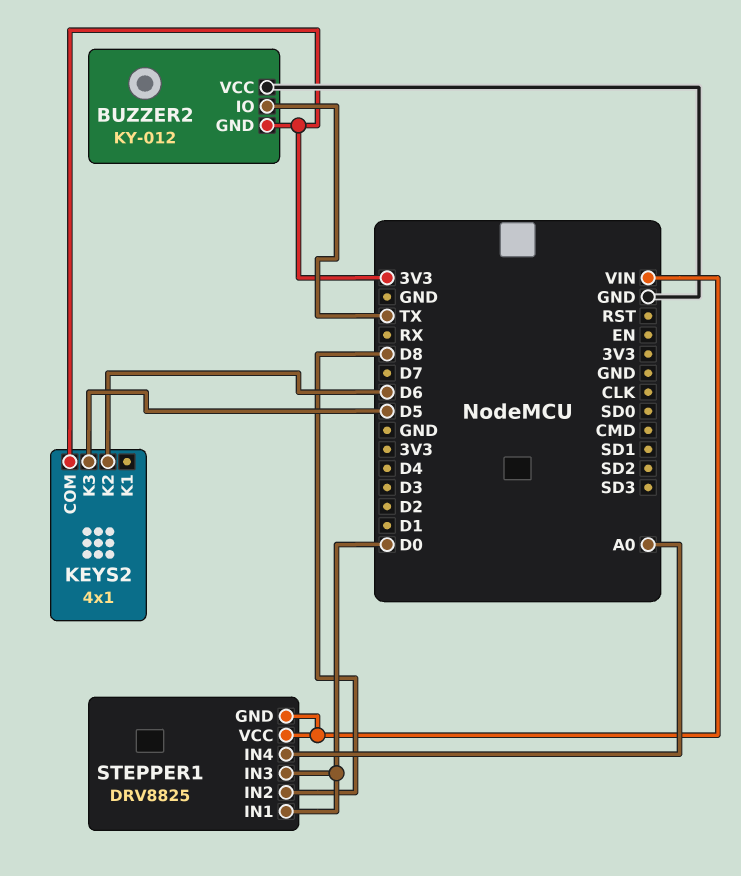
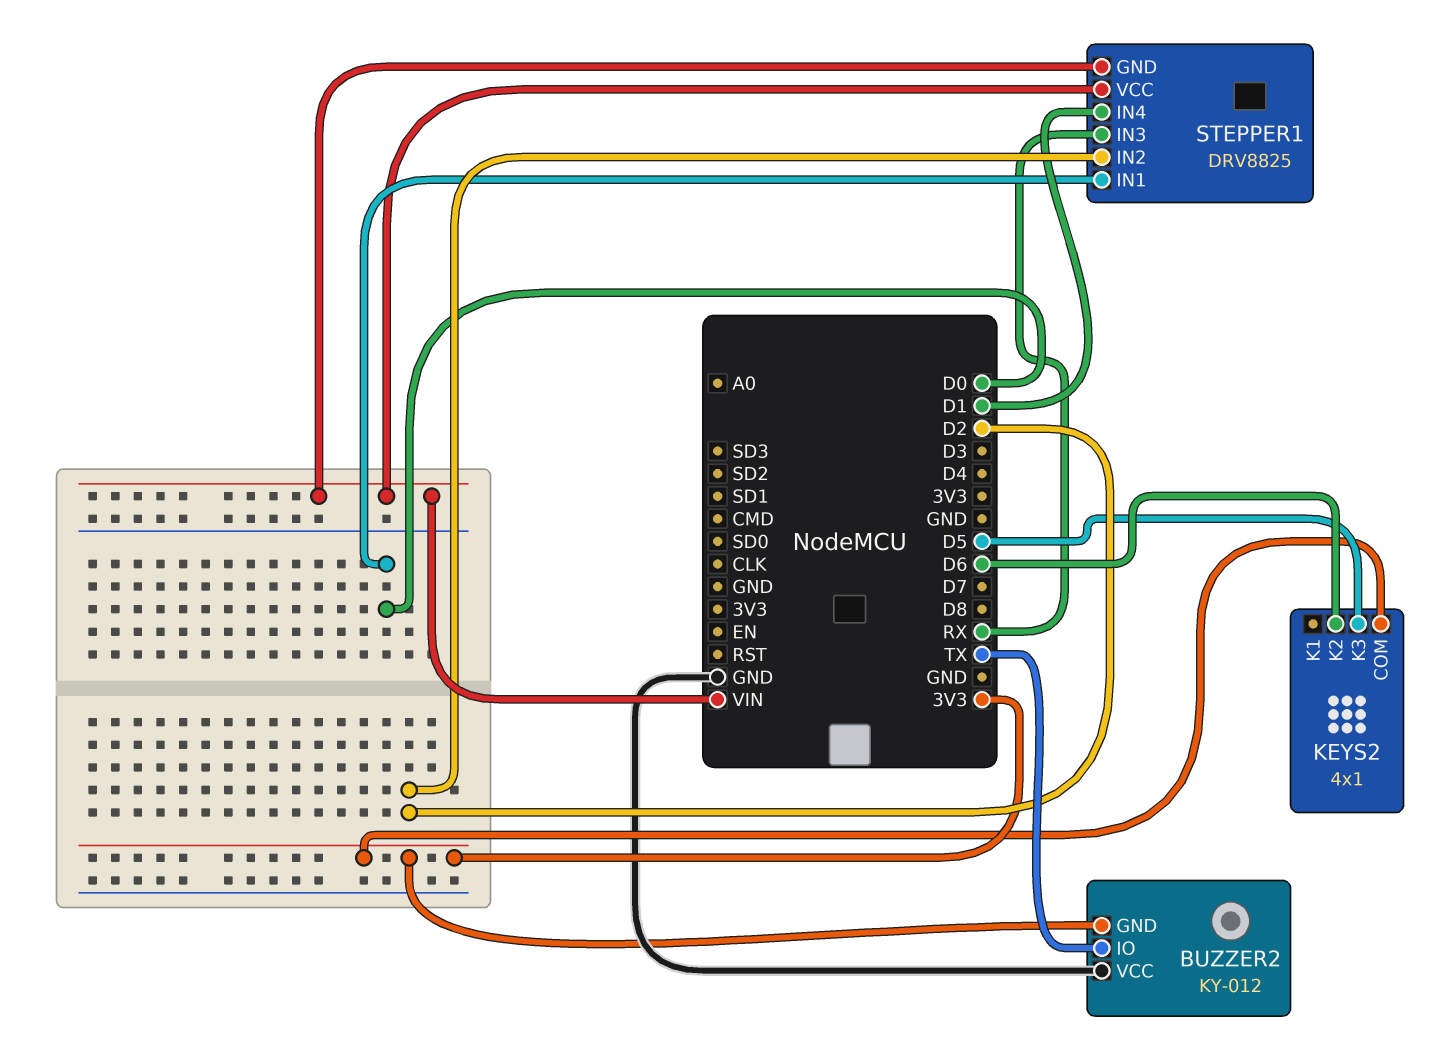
STEPPER1 pin IN2: D8 -> D2
STEPPER1 pin IN3: D0 -> RX
STEPPER1 pin IN4: A0 -> D1

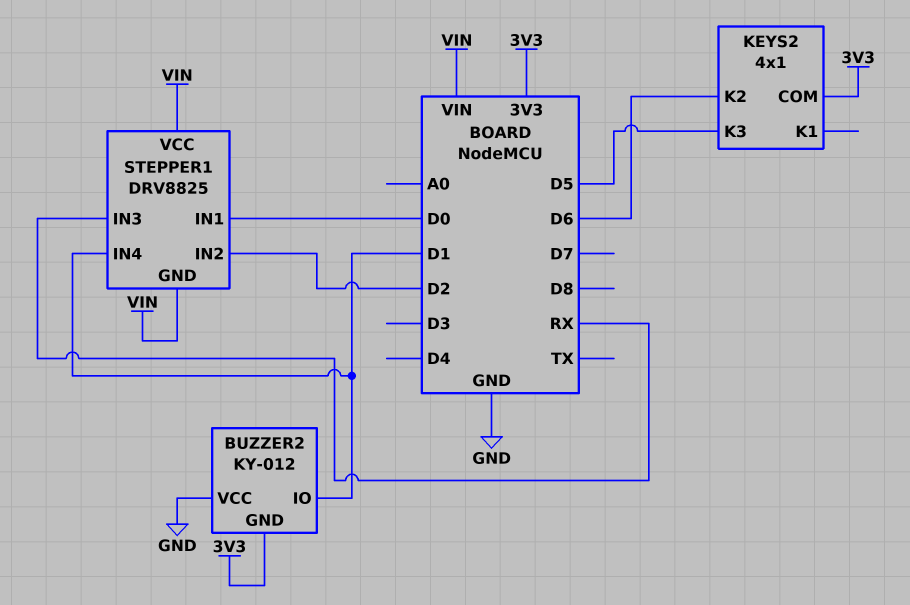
BUZZER2 pin IO: TX -> D1

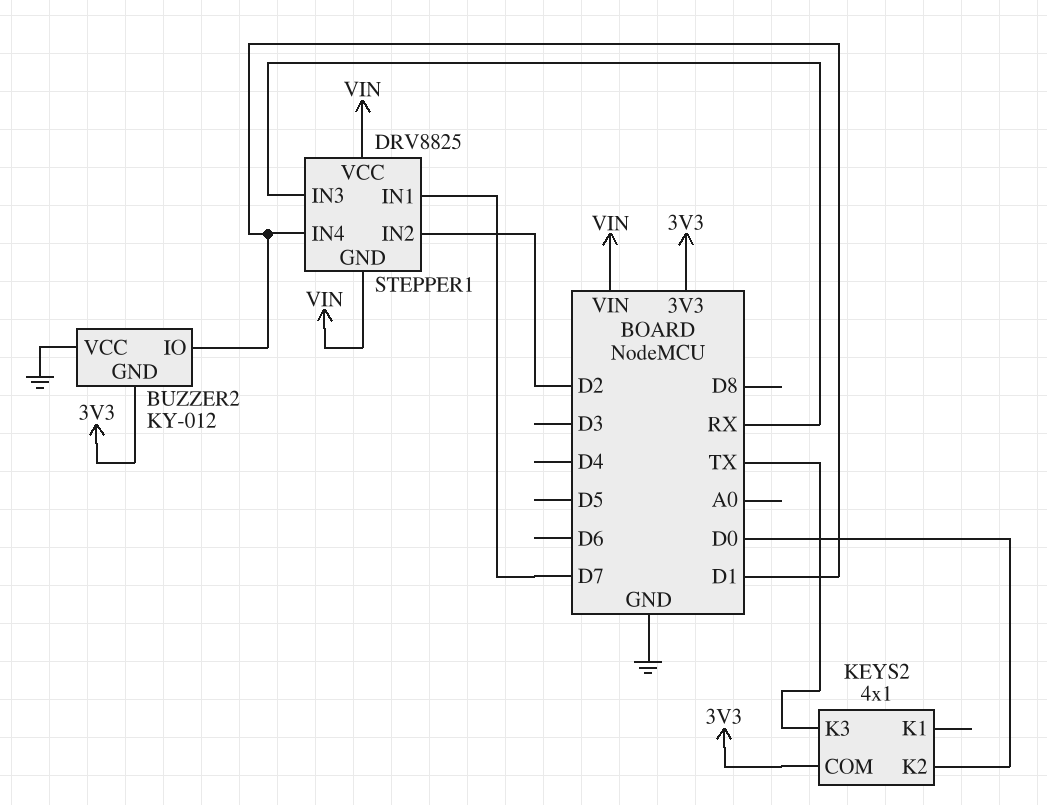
KEYS2 pin K2: D6 -> D0
KEYS2 pin K3: D5 -> TX
STEPPER1 pin IN1: D0 -> D7

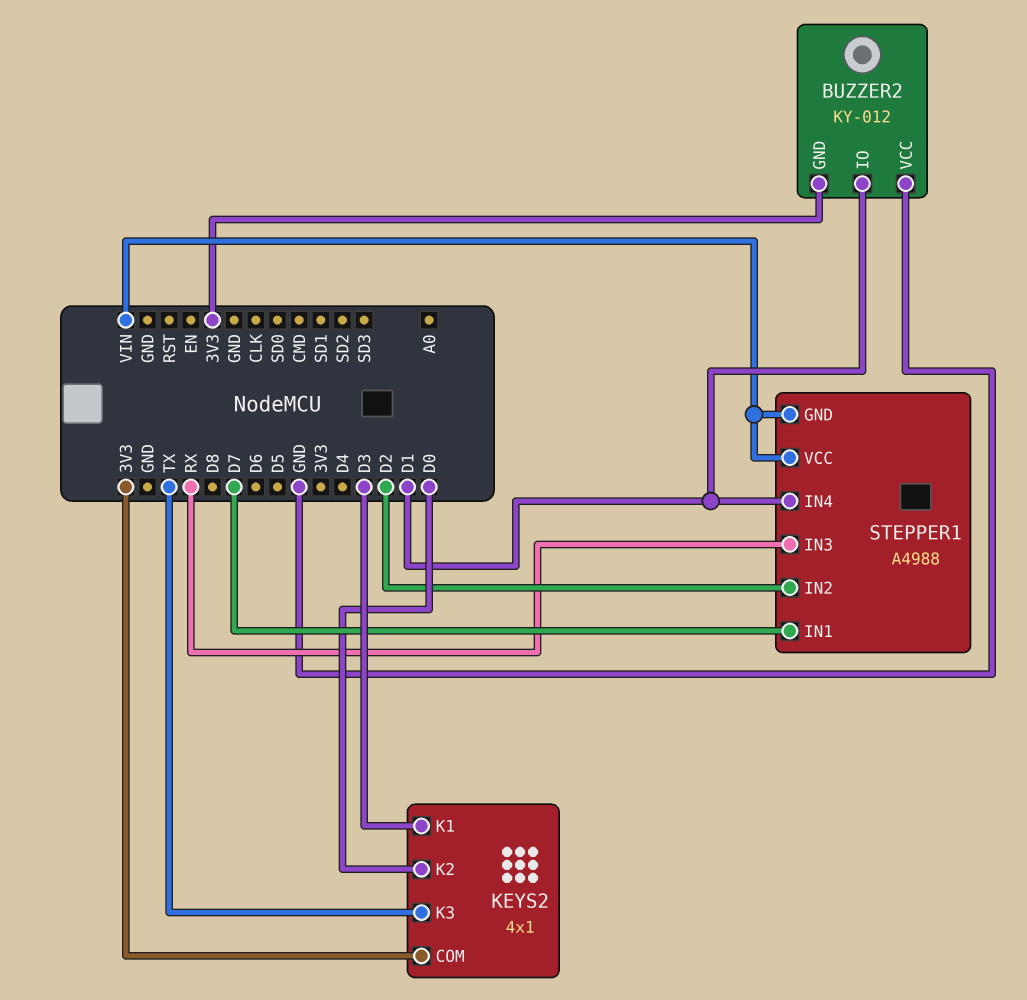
KEYS2 pin K1: none -> D3
STEPPER1: DRV8825 -> A4988

